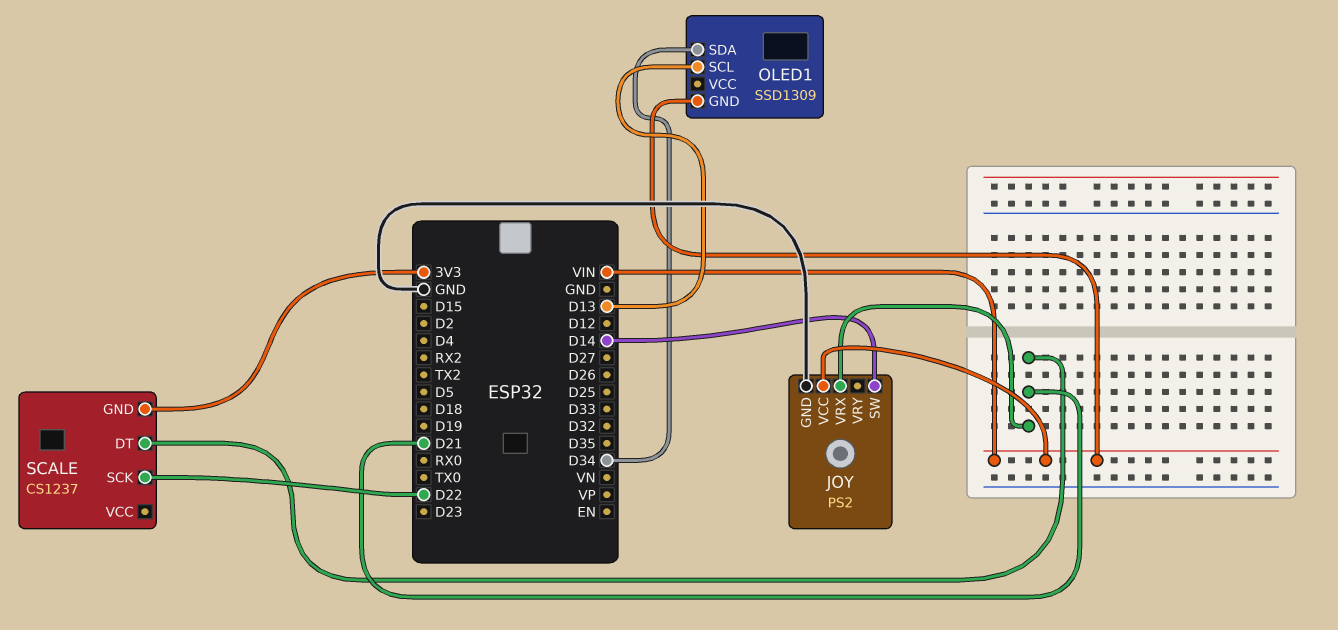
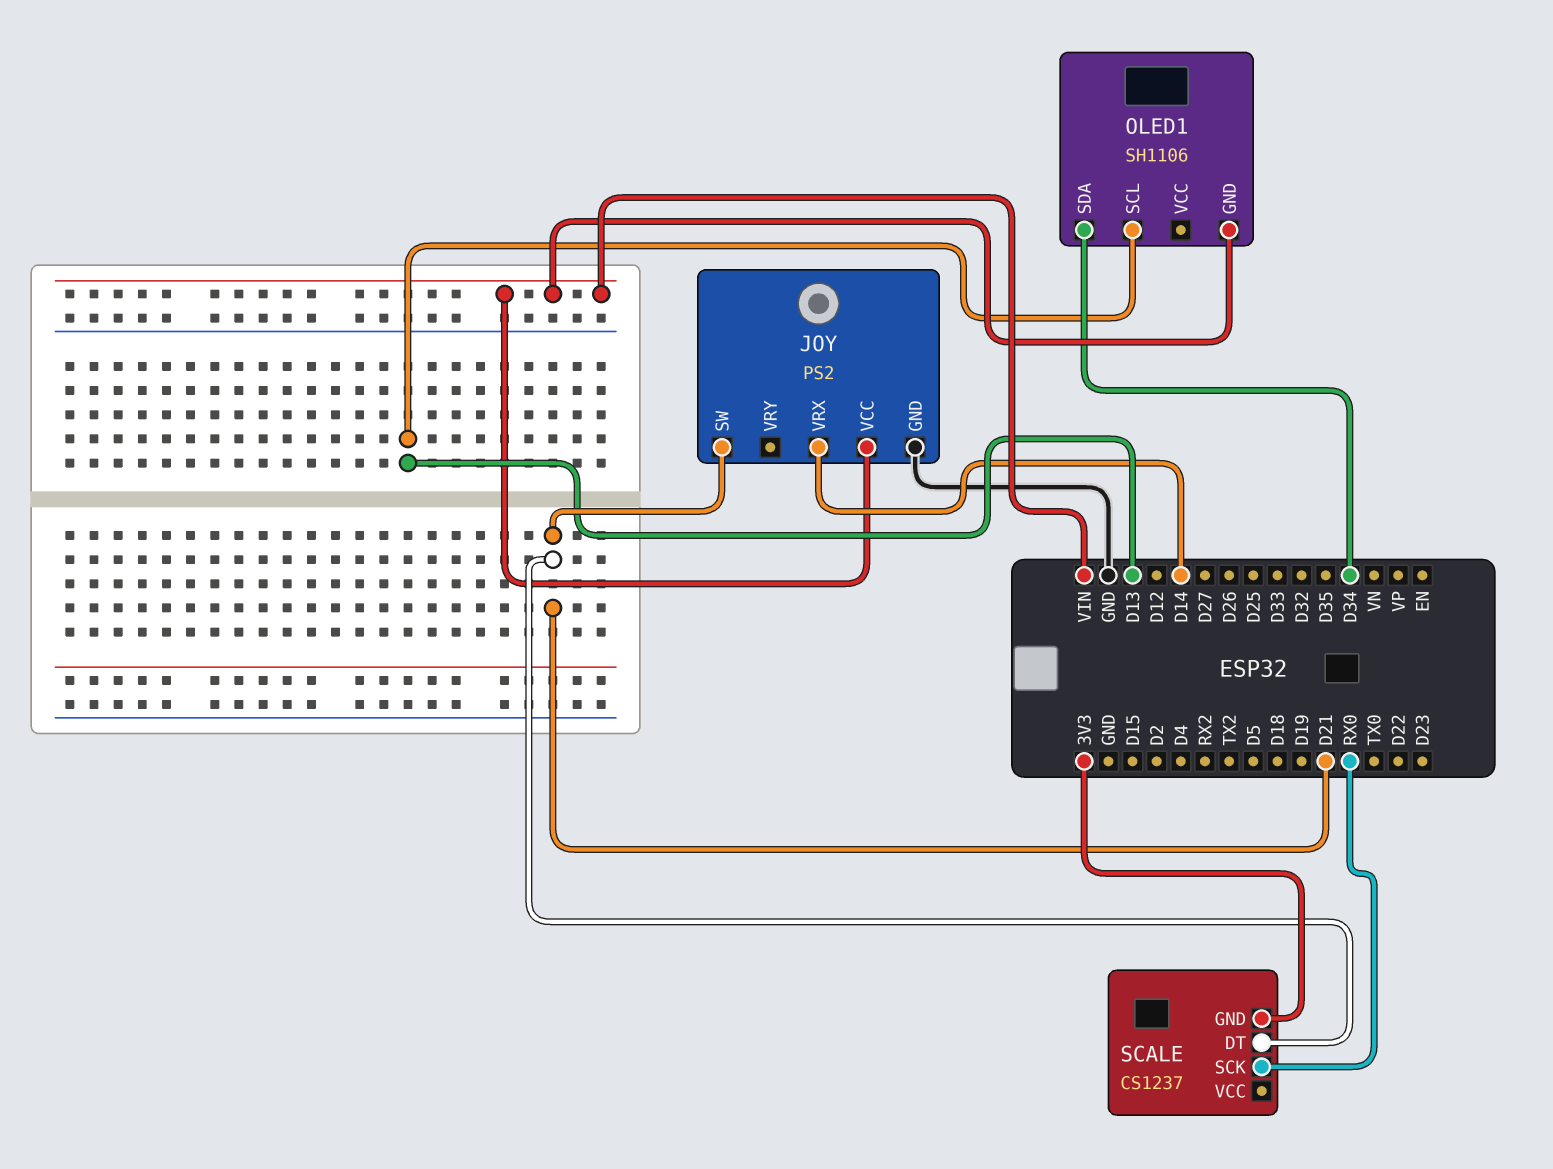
JOY pin SW: D14 -> D21
JOY pin VRX: D21 -> D14
OLED1: SSD1309 -> SH1106
SCALE pin SCK: D22 -> RX0

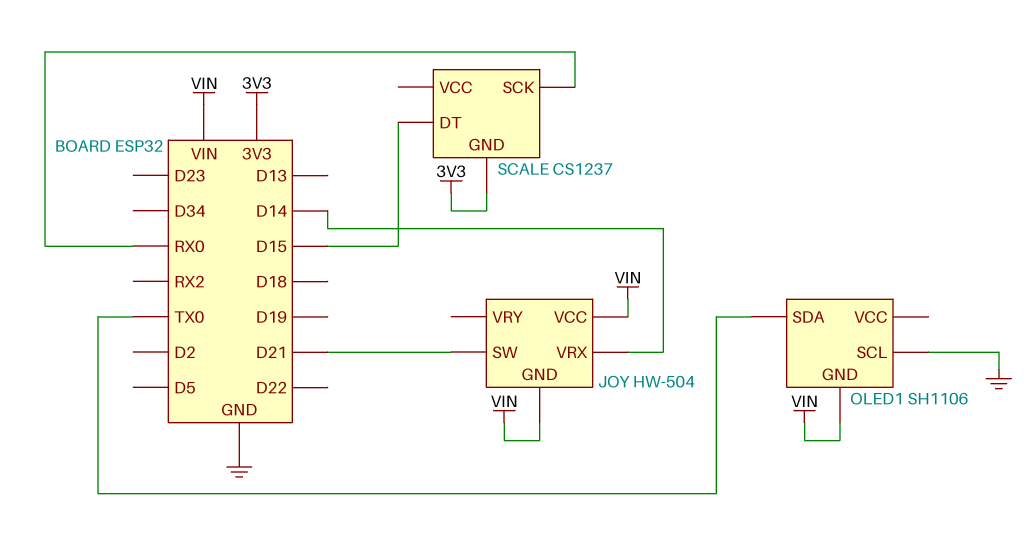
JOY: PS2 -> HW-504
JOY pin GND: GND -> VIN
OLED1 pin SCL: D13 -> GND
OLED1 pin SDA: D34 -> TX0
SCALE pin DT: D21 -> D15

